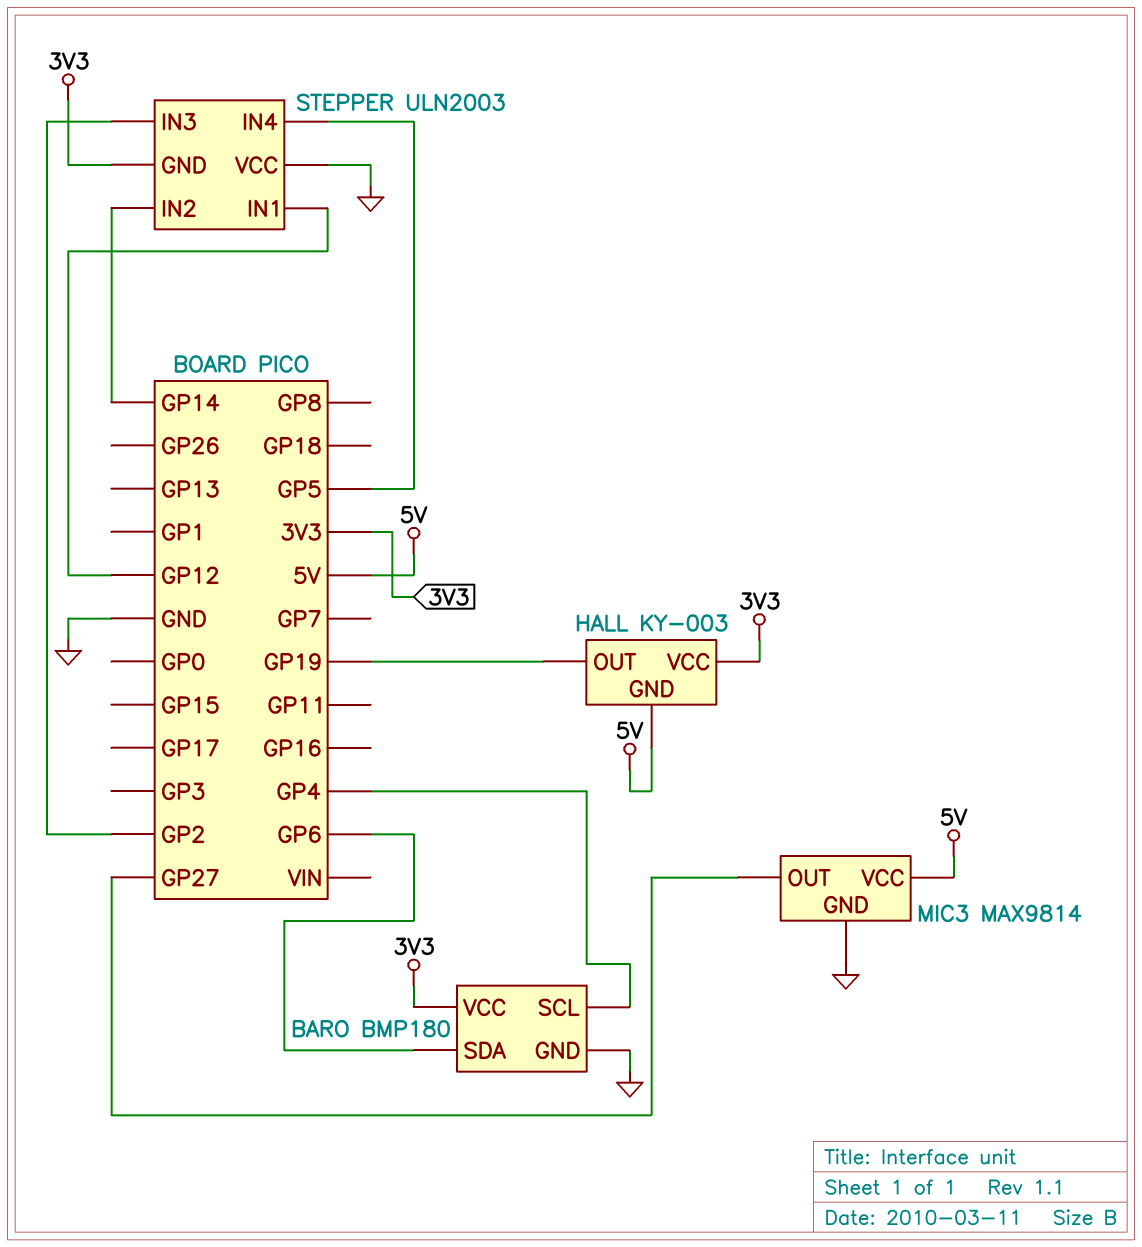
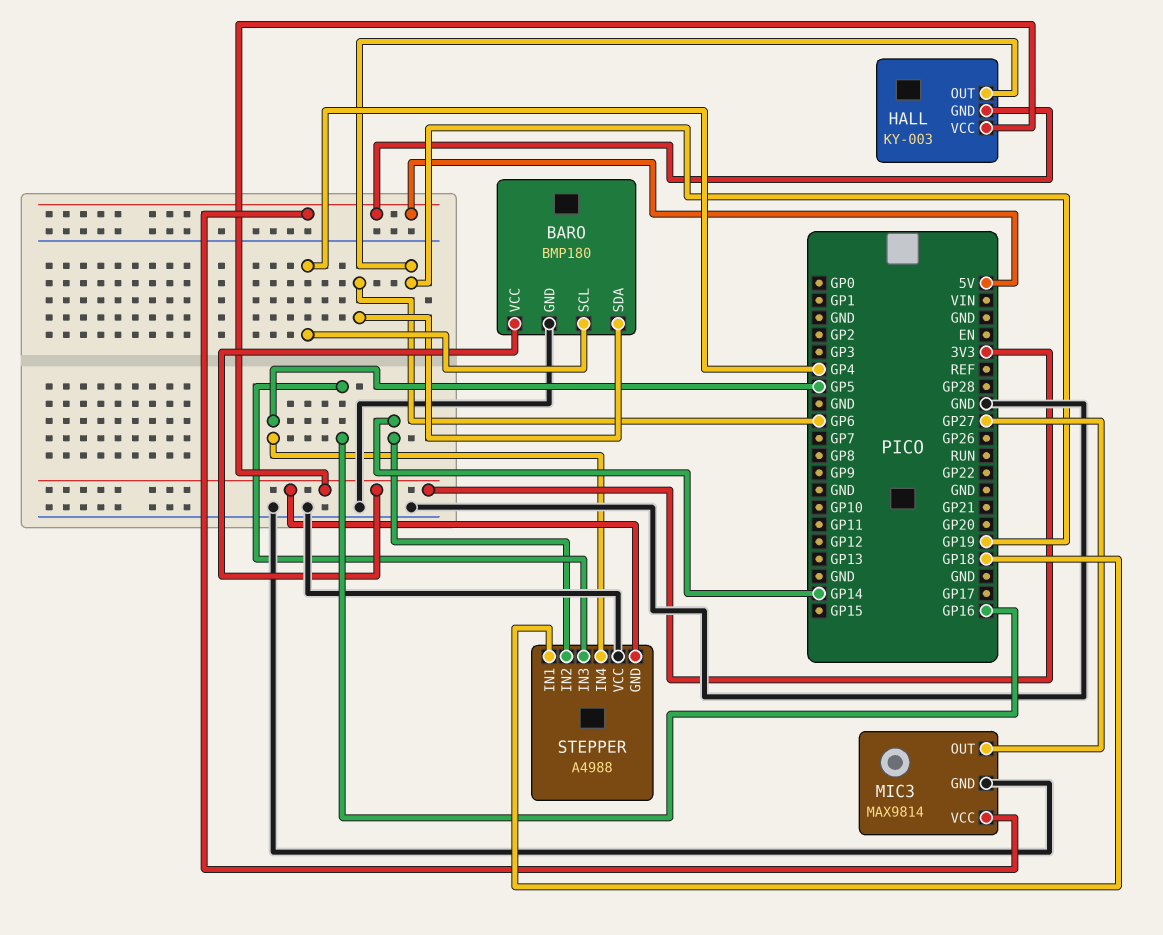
STEPPER: ULN2003 -> A4988
STEPPER pin IN1: GP12 -> GP18
STEPPER pin IN3: GP2 -> GP16

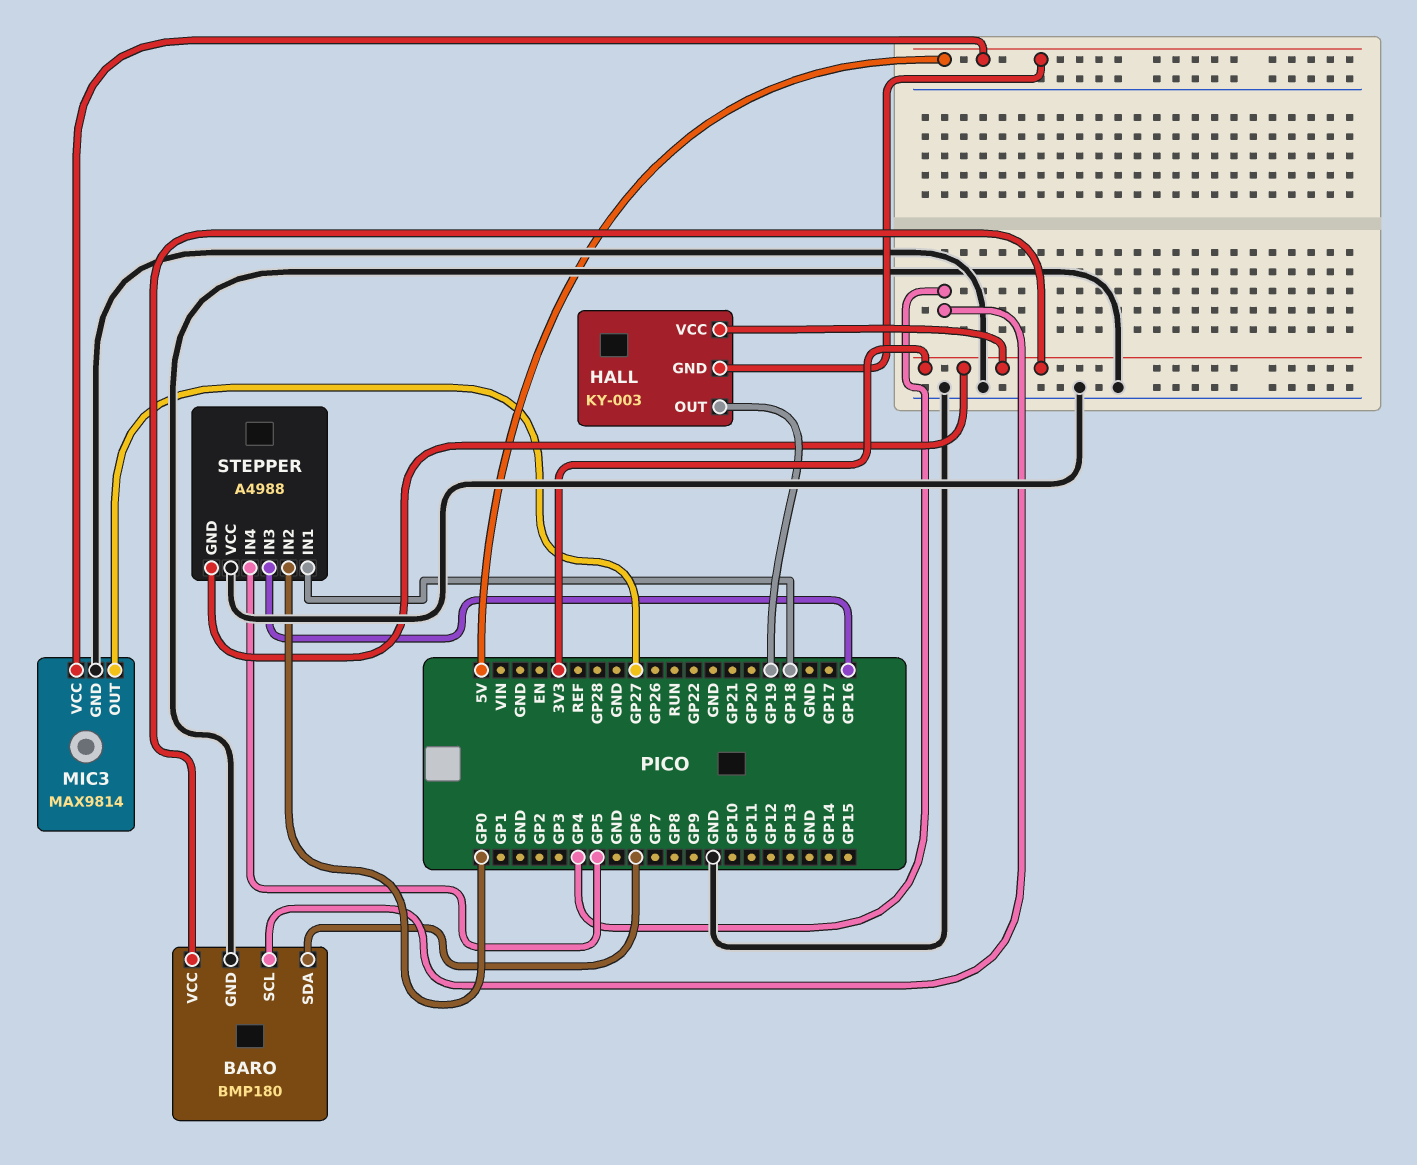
STEPPER pin IN2: GP14 -> GP0

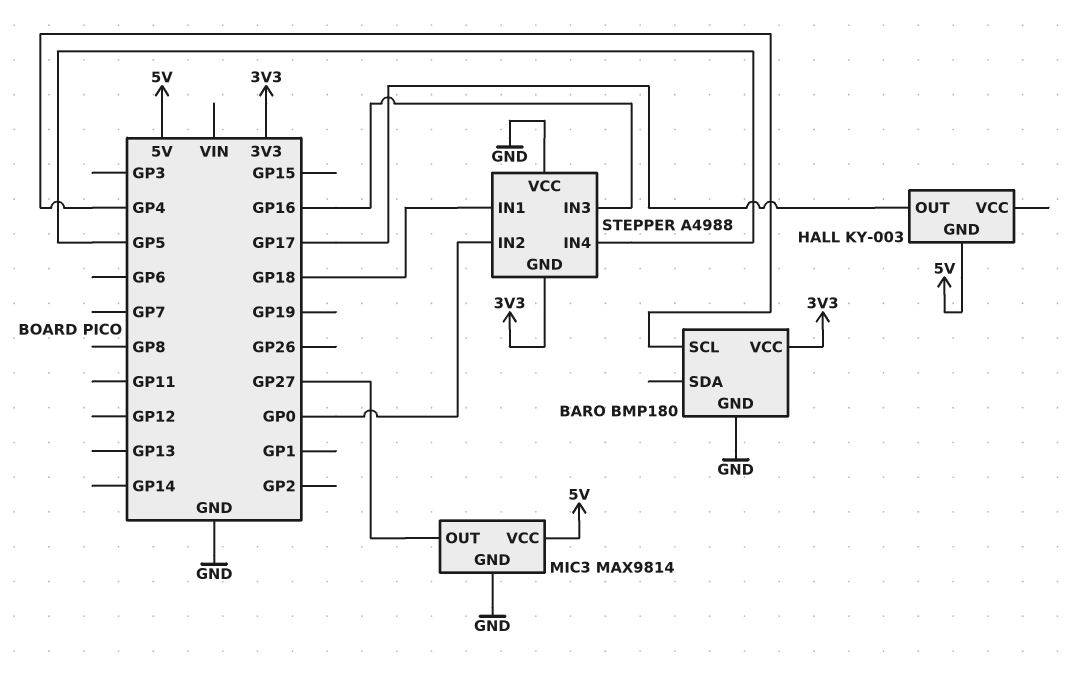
BARO pin SDA: GP6 -> none
HALL pin OUT: GP19 -> GP17
HALL pin VCC: 3V3 -> none

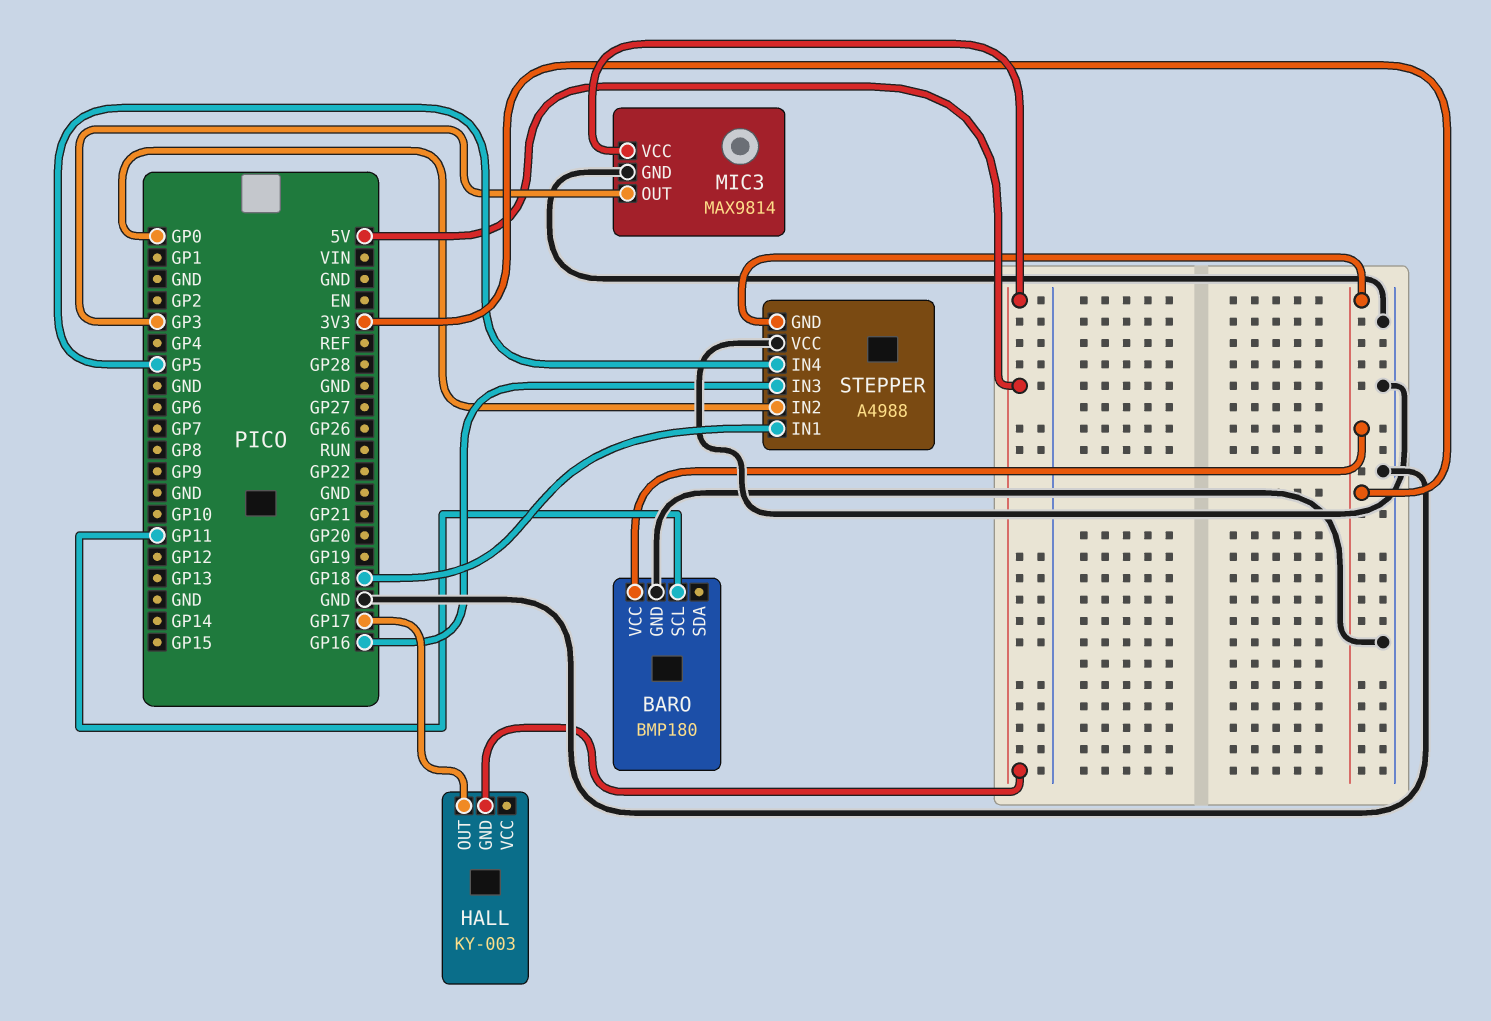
BARO pin SCL: GP4 -> GP11
MIC3 pin OUT: GP27 -> GP3

